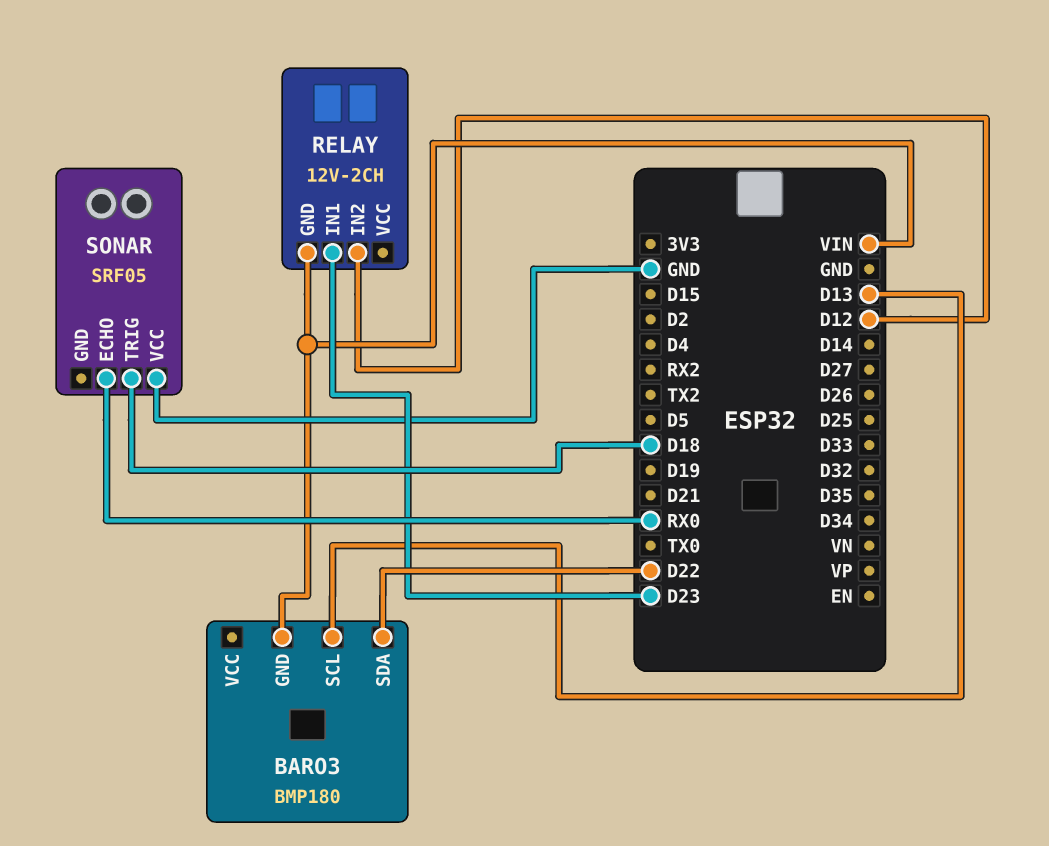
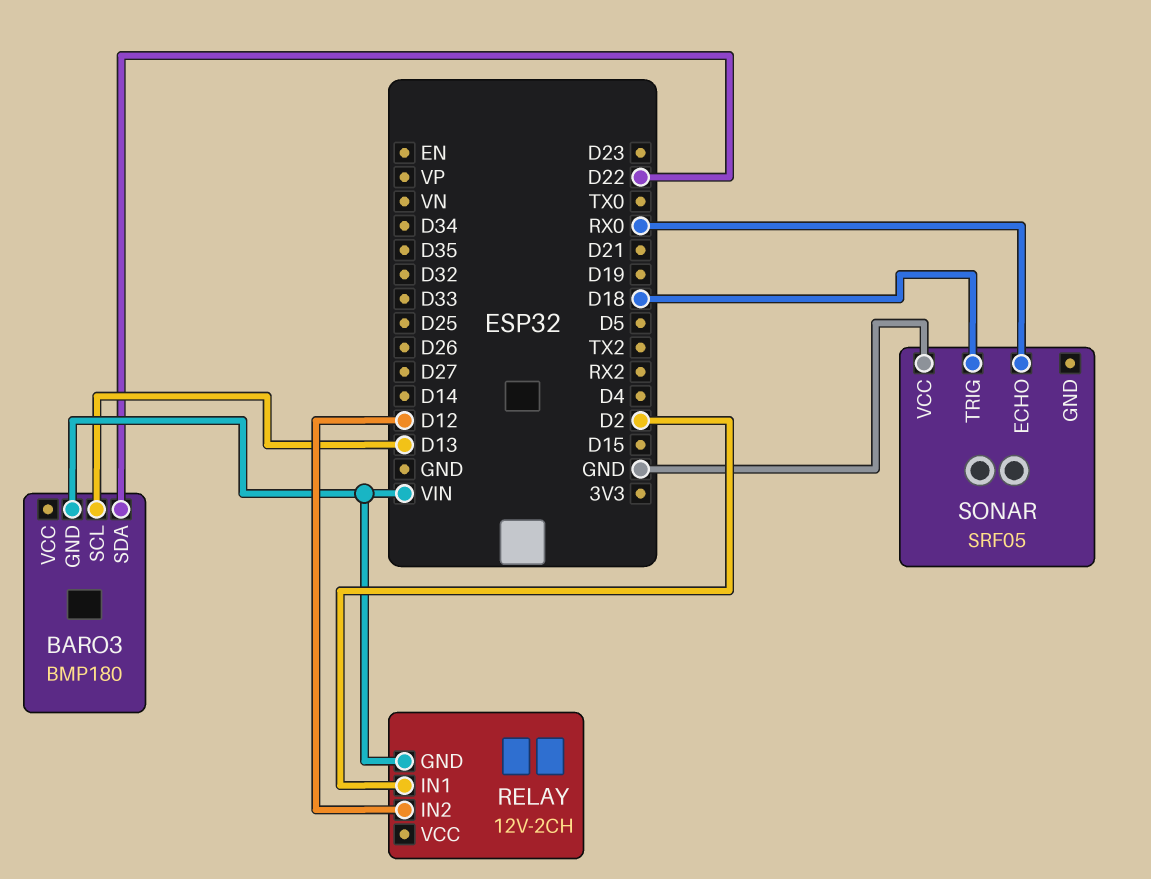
RELAY pin IN1: D23 -> D2

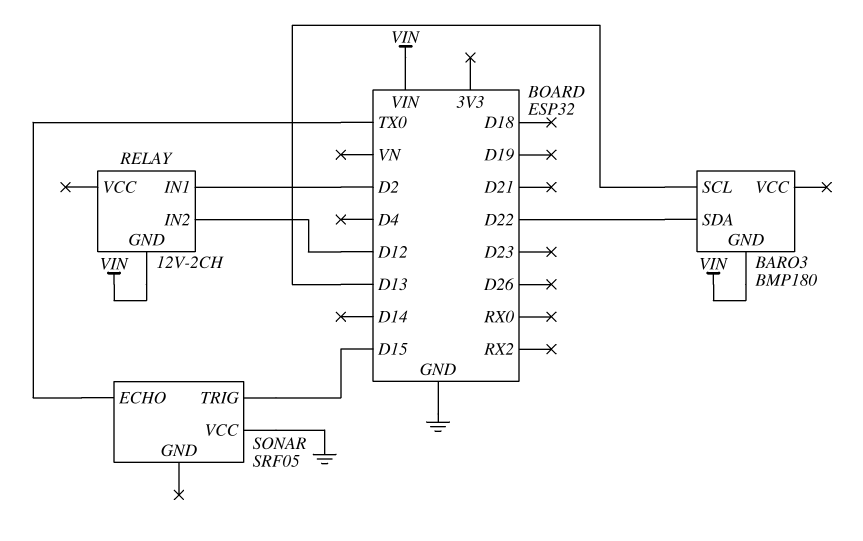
SONAR pin ECHO: RX0 -> TX0
SONAR pin TRIG: D18 -> D15

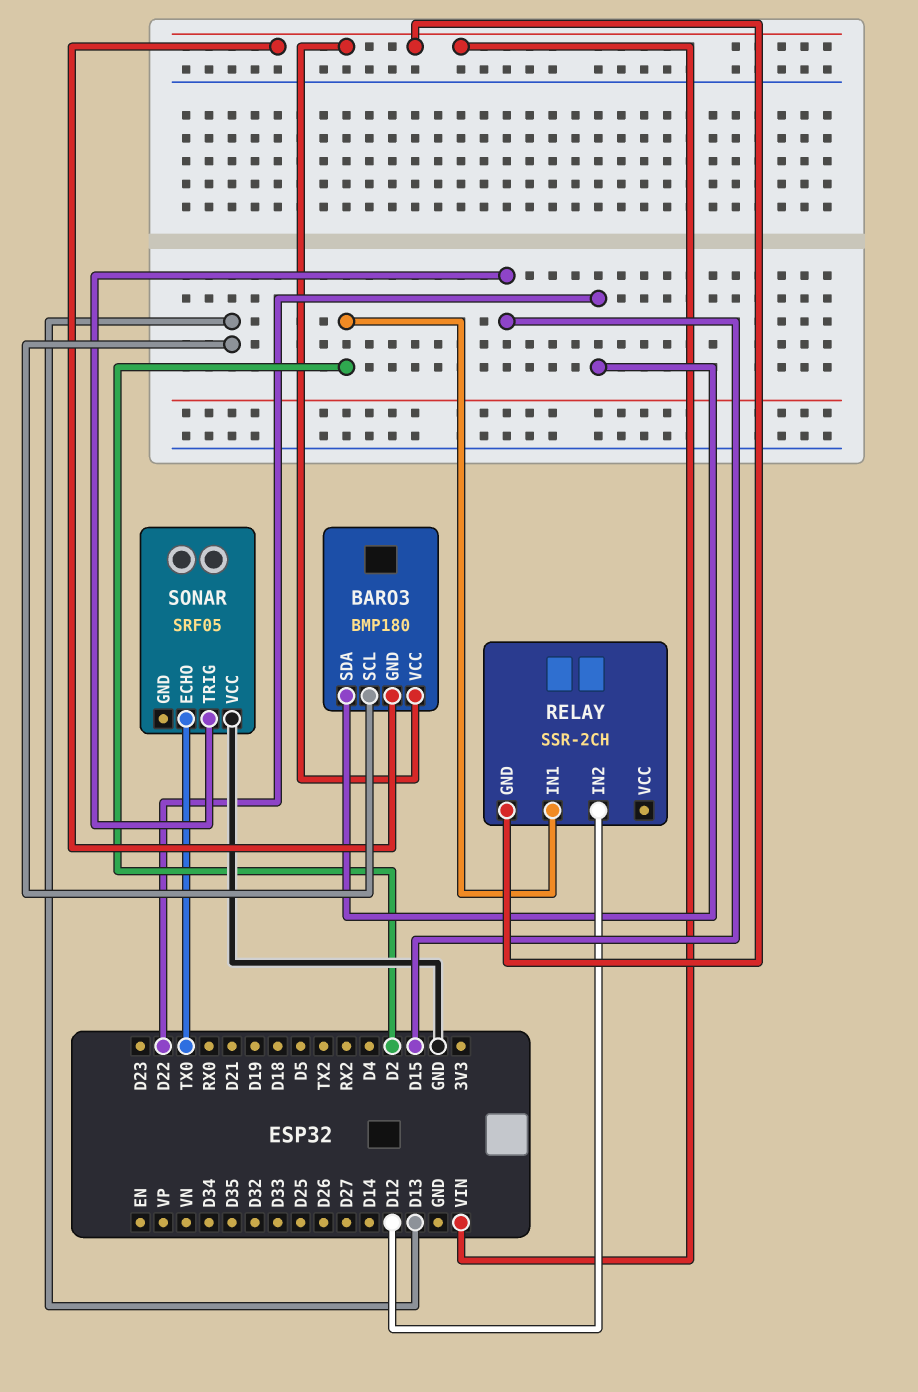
BARO3 pin VCC: none -> VIN
RELAY: 12V-2CH -> SSR-2CH

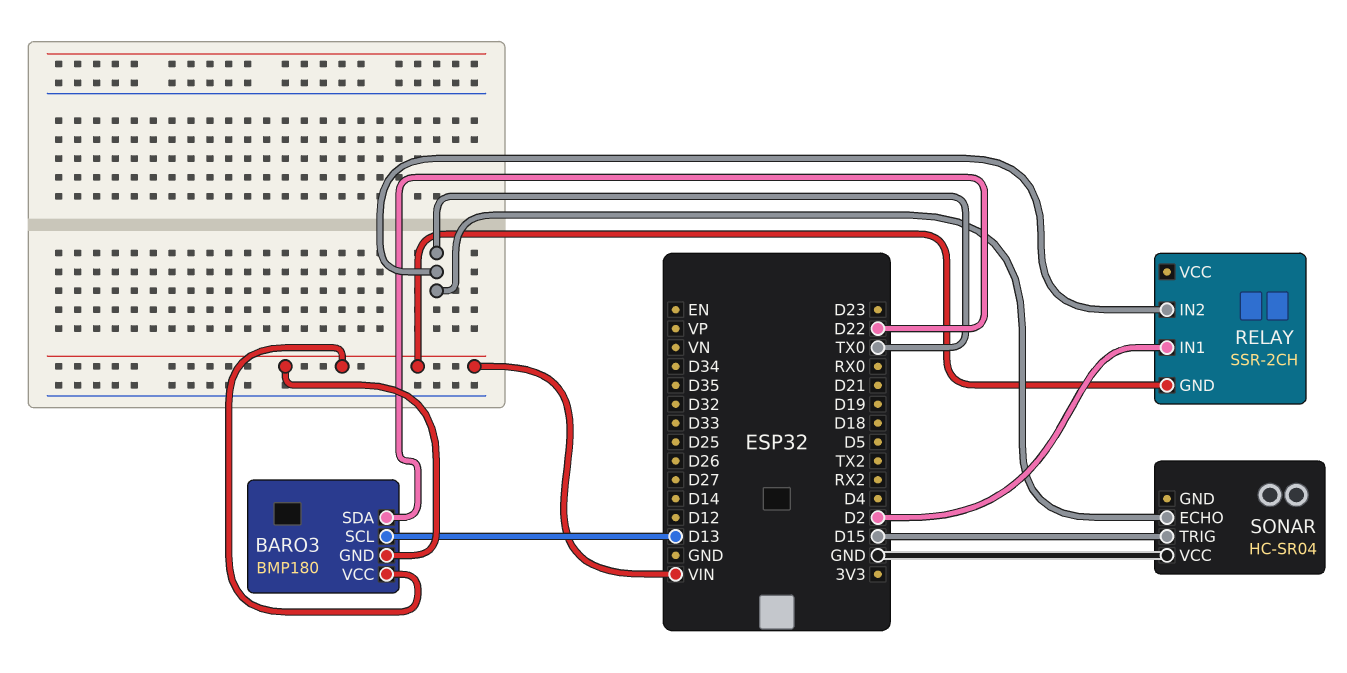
RELAY pin IN2: D12 -> TX0
SONAR: SRF05 -> HC-SR04

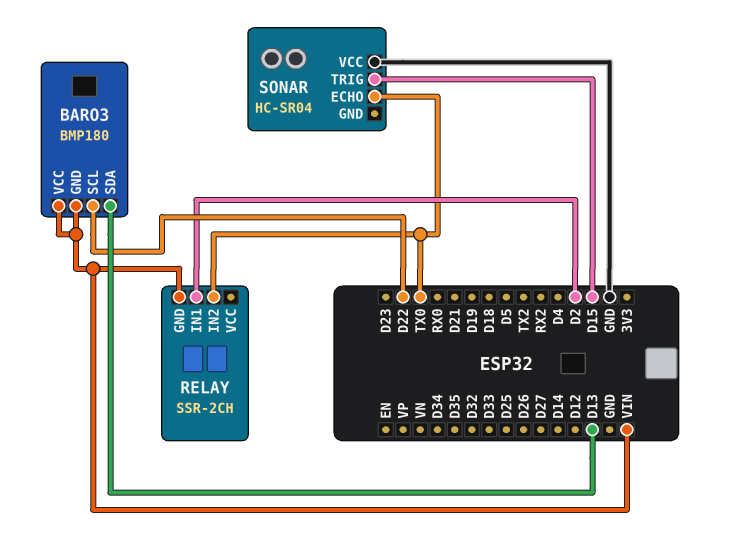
BARO3 pin SCL: D13 -> D22
BARO3 pin SDA: D22 -> D13

